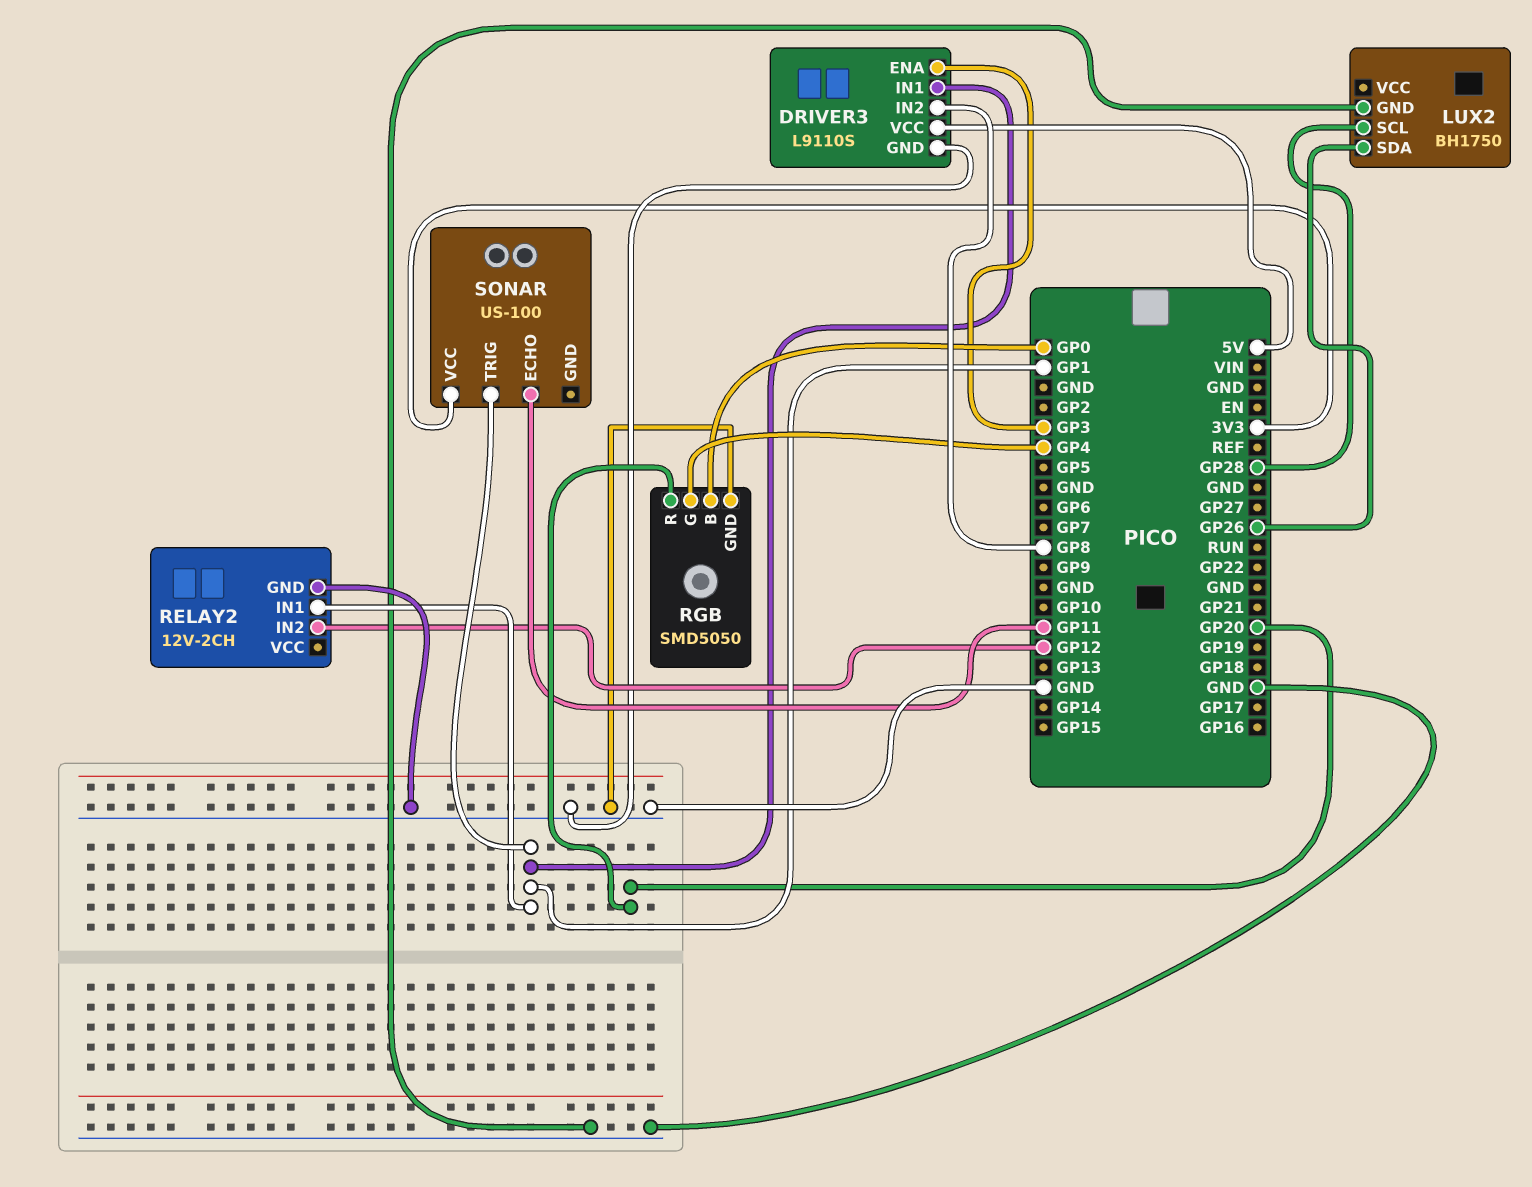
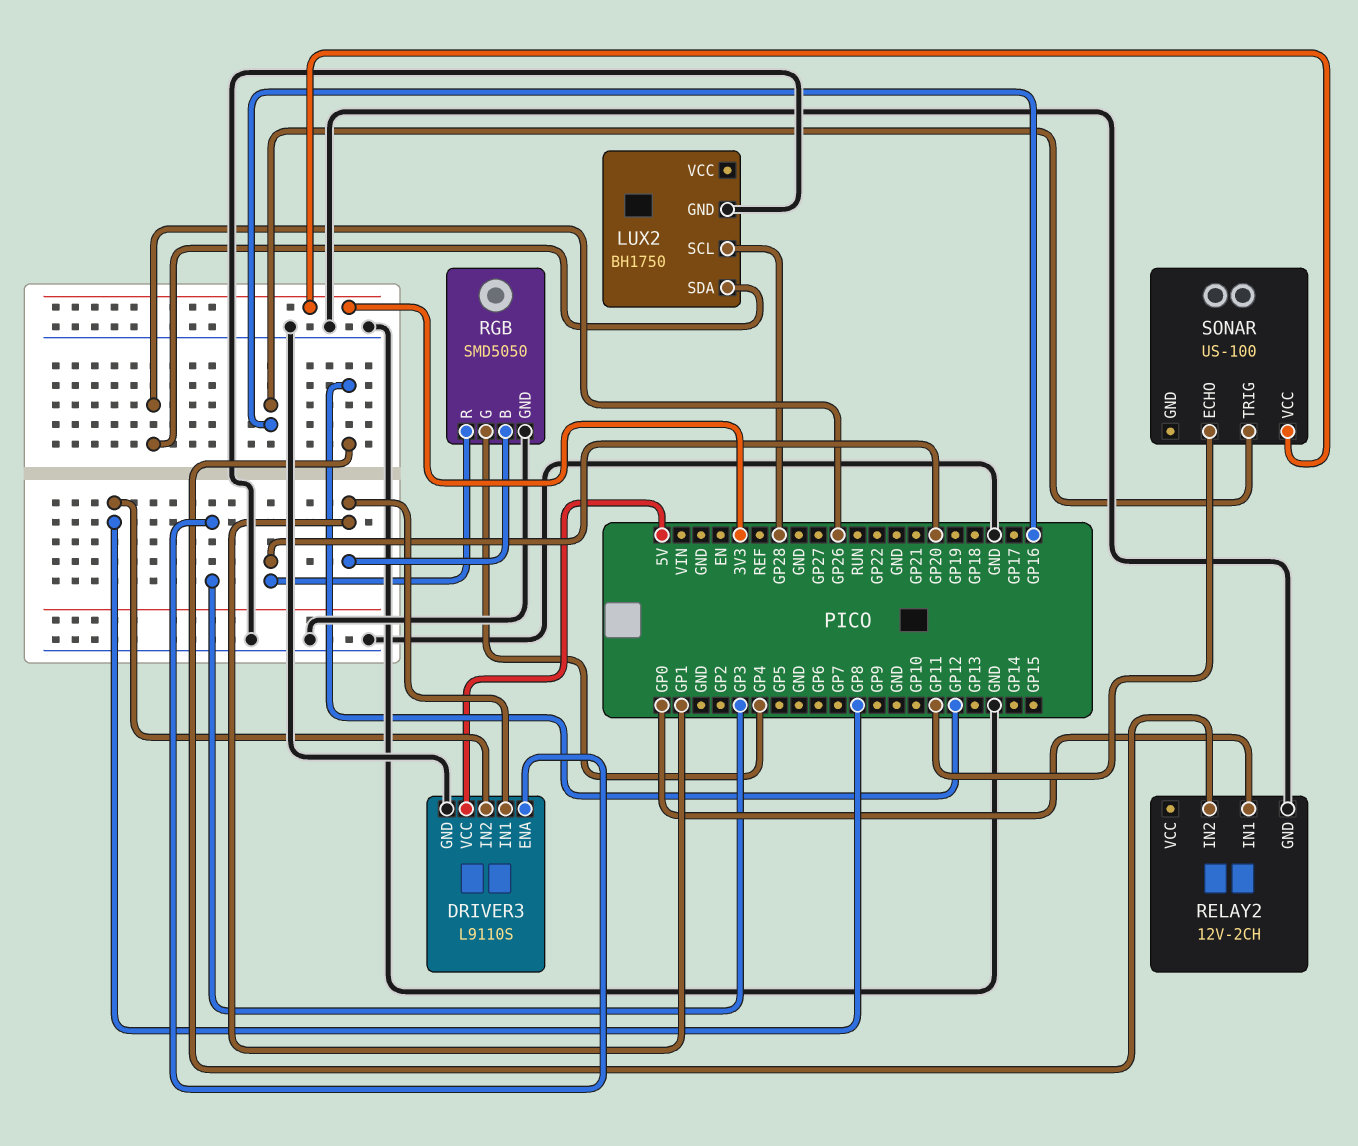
RELAY2 pin IN1: GP1 -> GP0
RGB pin B: GP0 -> GP1
SONAR pin TRIG: GP1 -> GP16

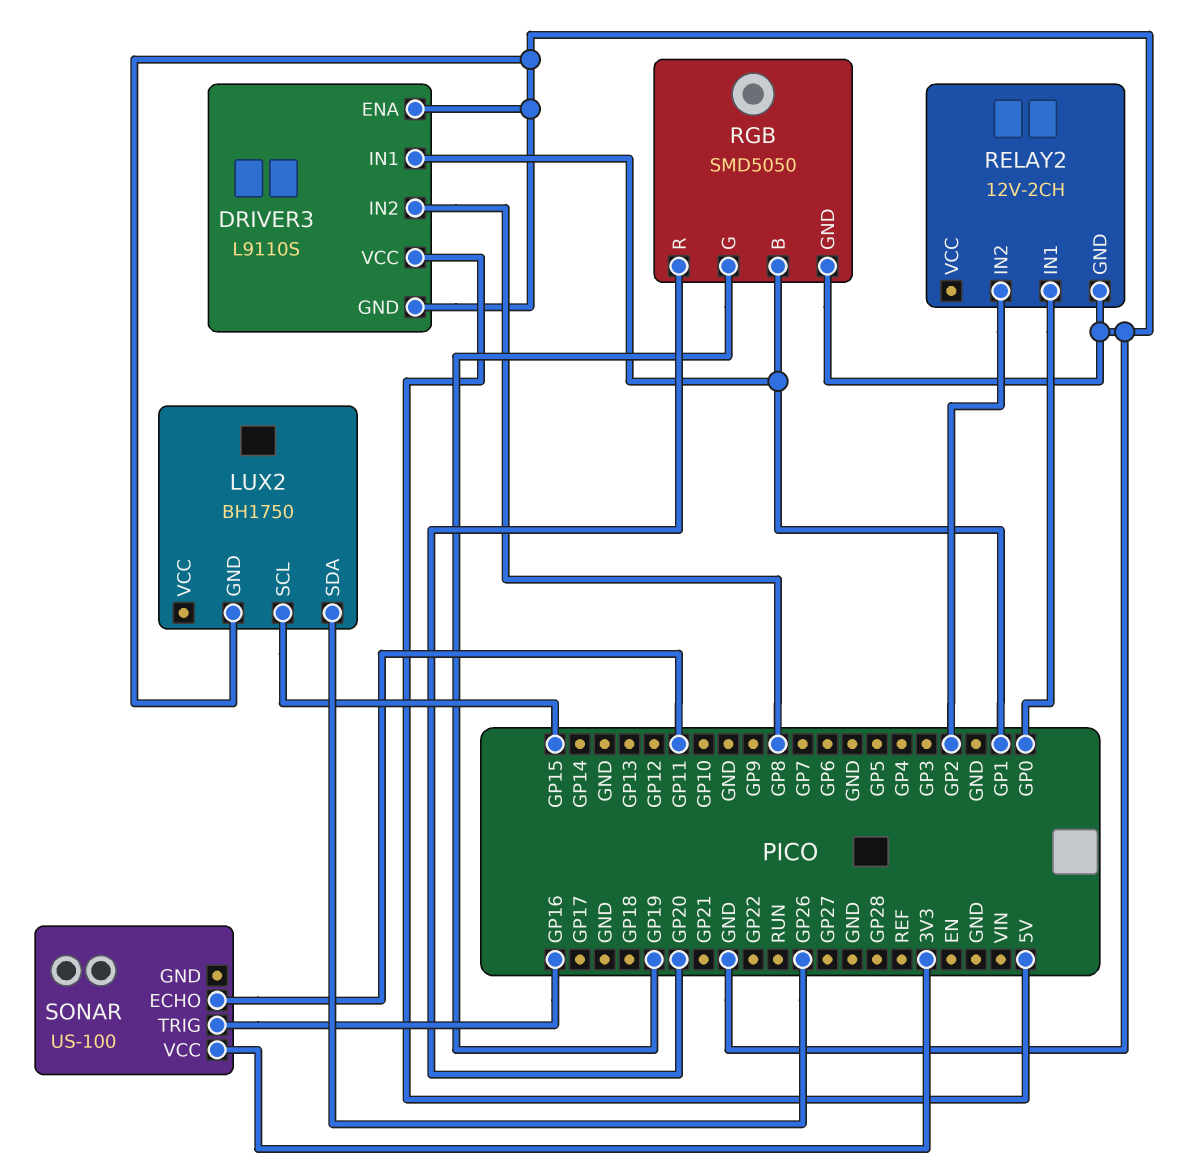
DRIVER3 pin ENA: GP3 -> GND
LUX2 pin SCL: GP28 -> GP15
RELAY2 pin IN2: GP12 -> GP2
RGB pin G: GP4 -> GP19

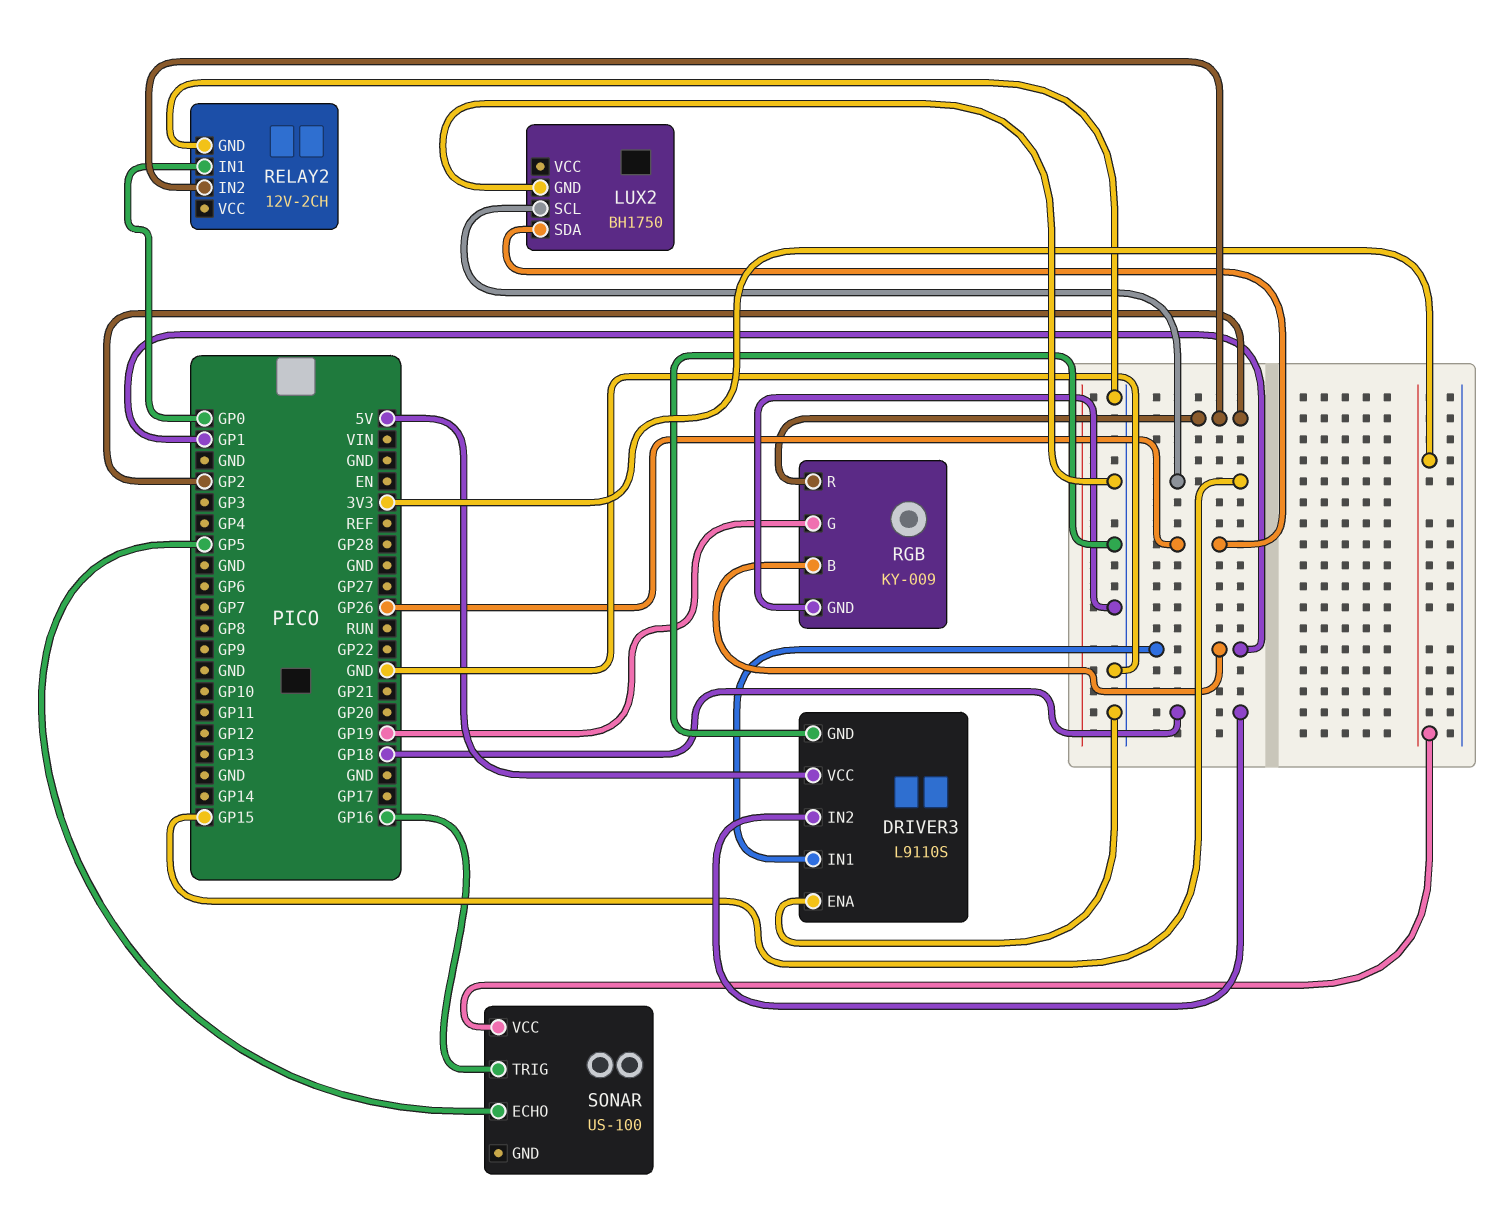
DRIVER3 pin IN2: GP8 -> GP18
RGB: SMD5050 -> KY-009
RGB pin R: GP20 -> GP2
SONAR pin ECHO: GP11 -> GP5

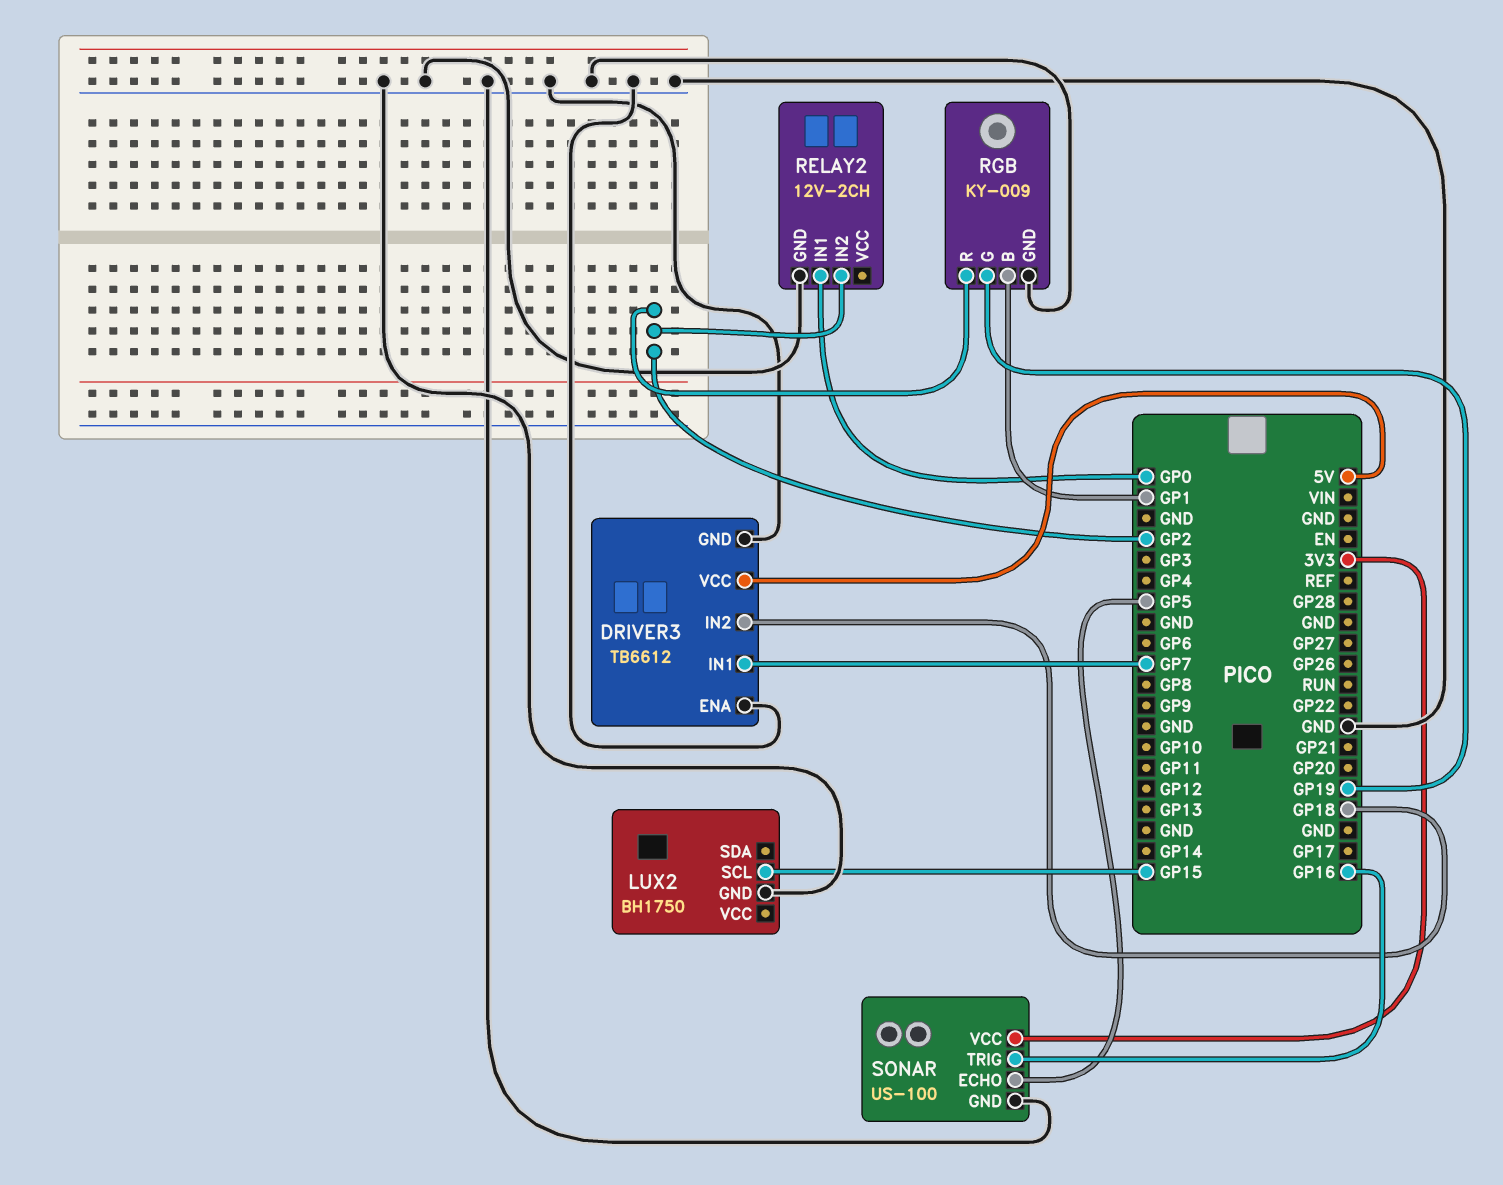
DRIVER3: L9110S -> TB6612
DRIVER3 pin IN1: GP1 -> GP7
LUX2 pin SDA: GP26 -> none
SONAR pin GND: none -> GND

